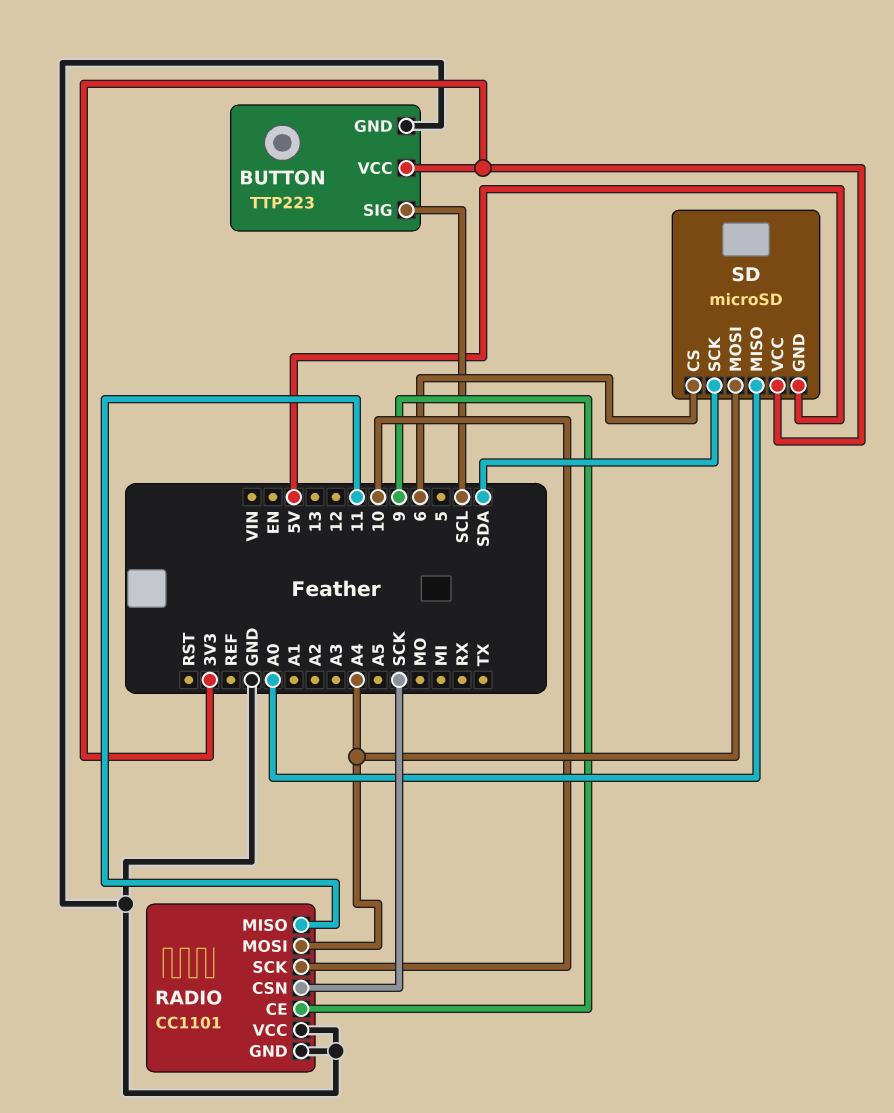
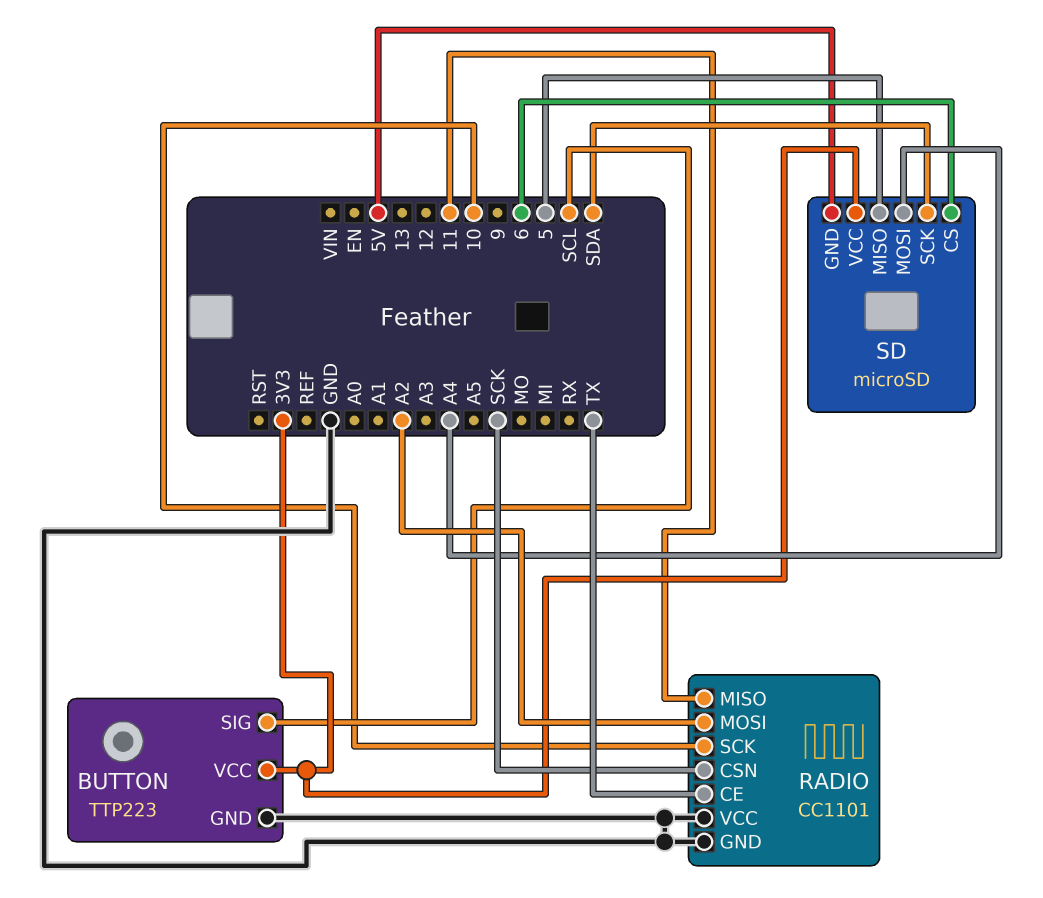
RADIO pin CE: 9 -> TX
RADIO pin MOSI: A4 -> A2
SD pin MISO: A0 -> 5

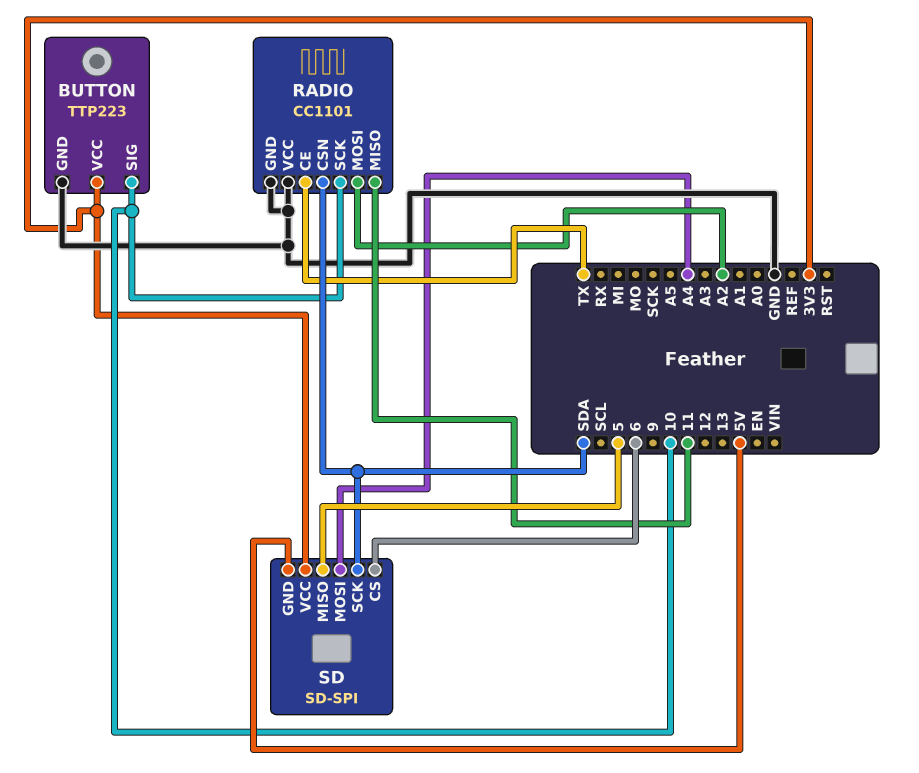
BUTTON pin SIG: SCL -> 10
RADIO pin CSN: SCK -> SDA
SD: microSD -> SD-SPI

